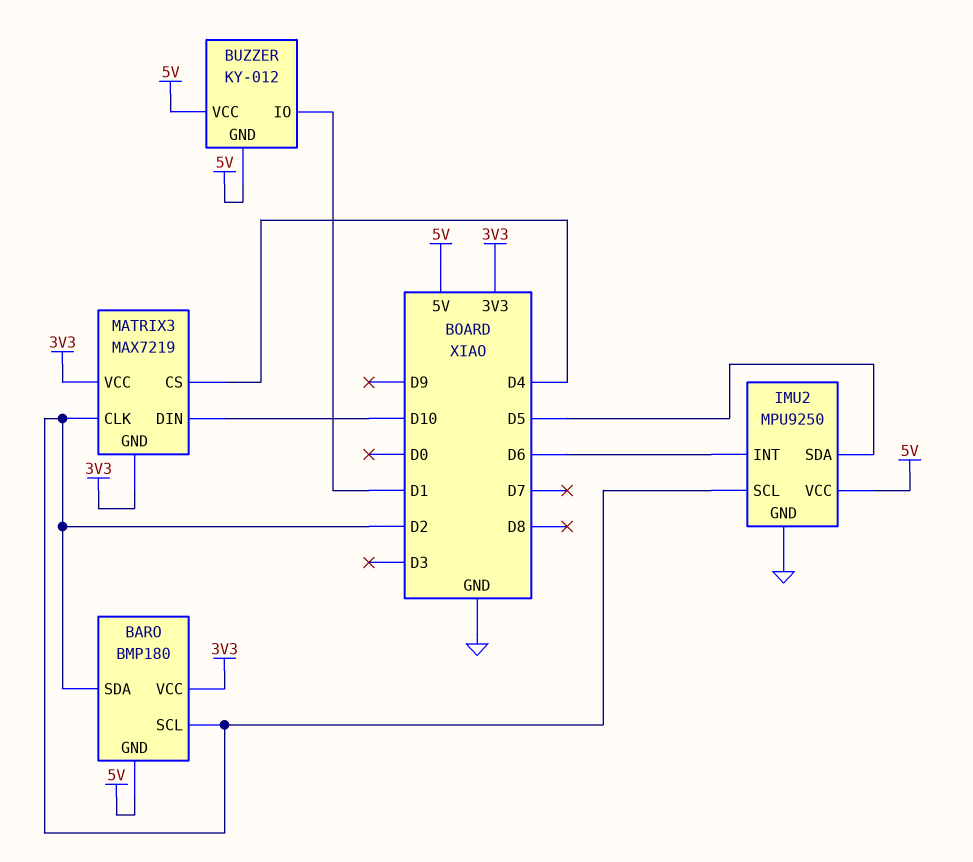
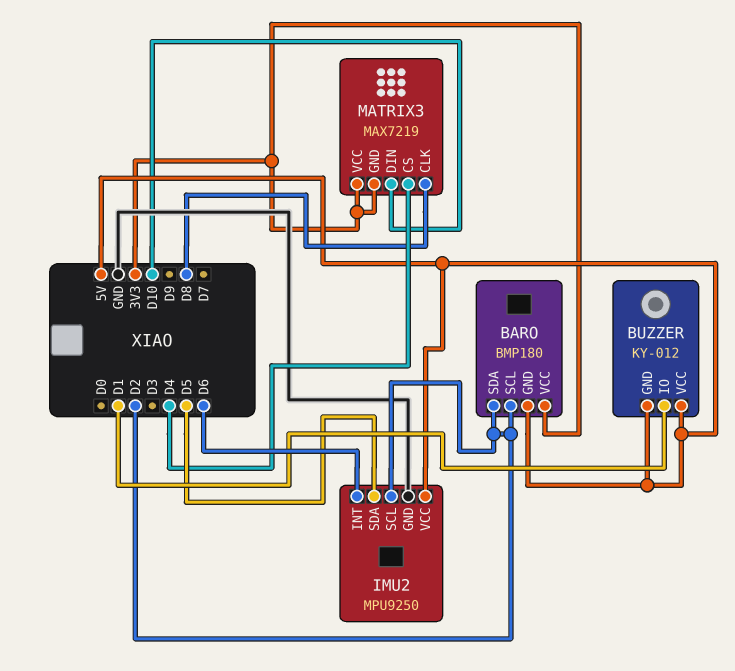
MATRIX3 pin CLK: D2 -> D8

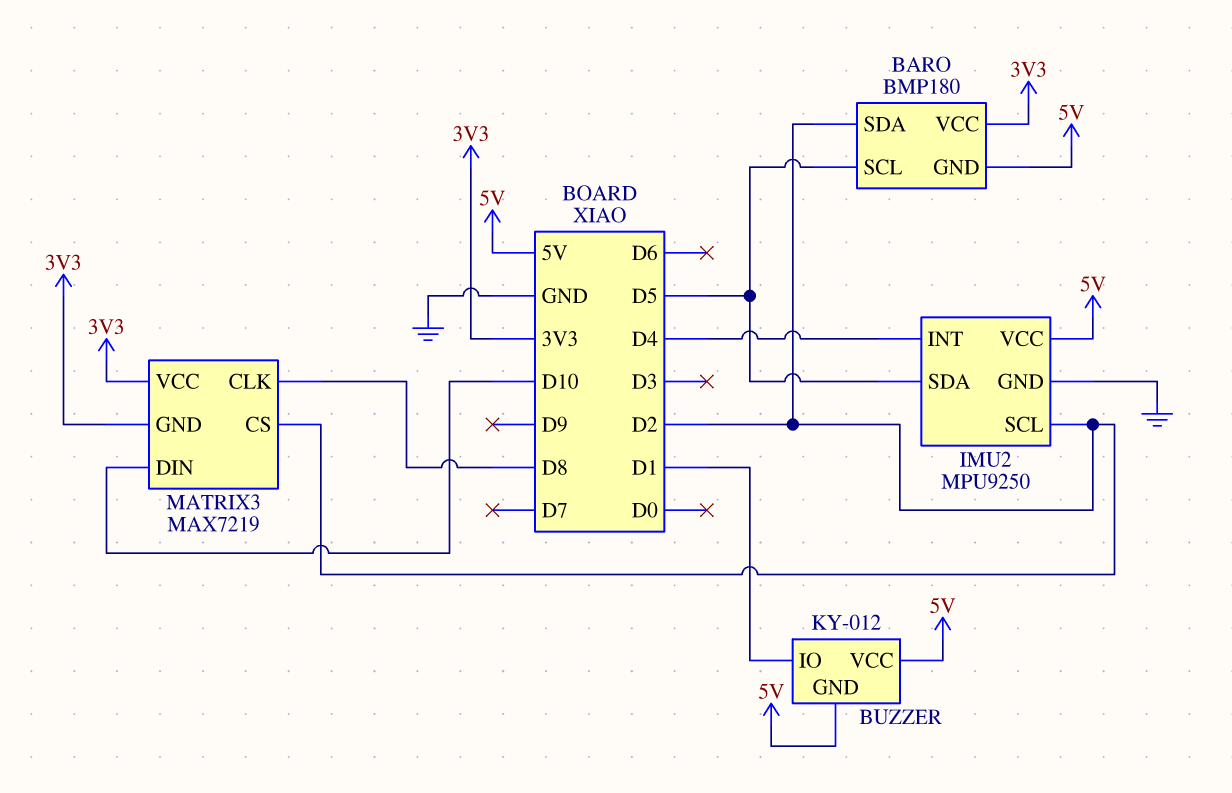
BARO pin SCL: D2 -> D5
IMU2 pin INT: D6 -> D4
MATRIX3 pin CS: D4 -> D2

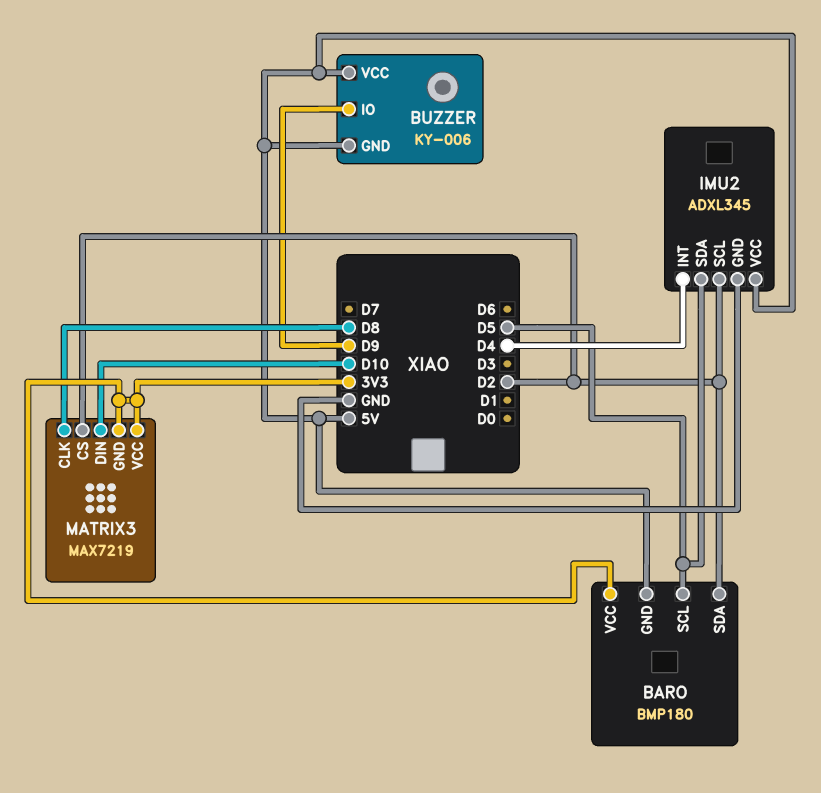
BUZZER: KY-012 -> KY-006
BUZZER pin IO: D1 -> D9
IMU2: MPU9250 -> ADXL345

